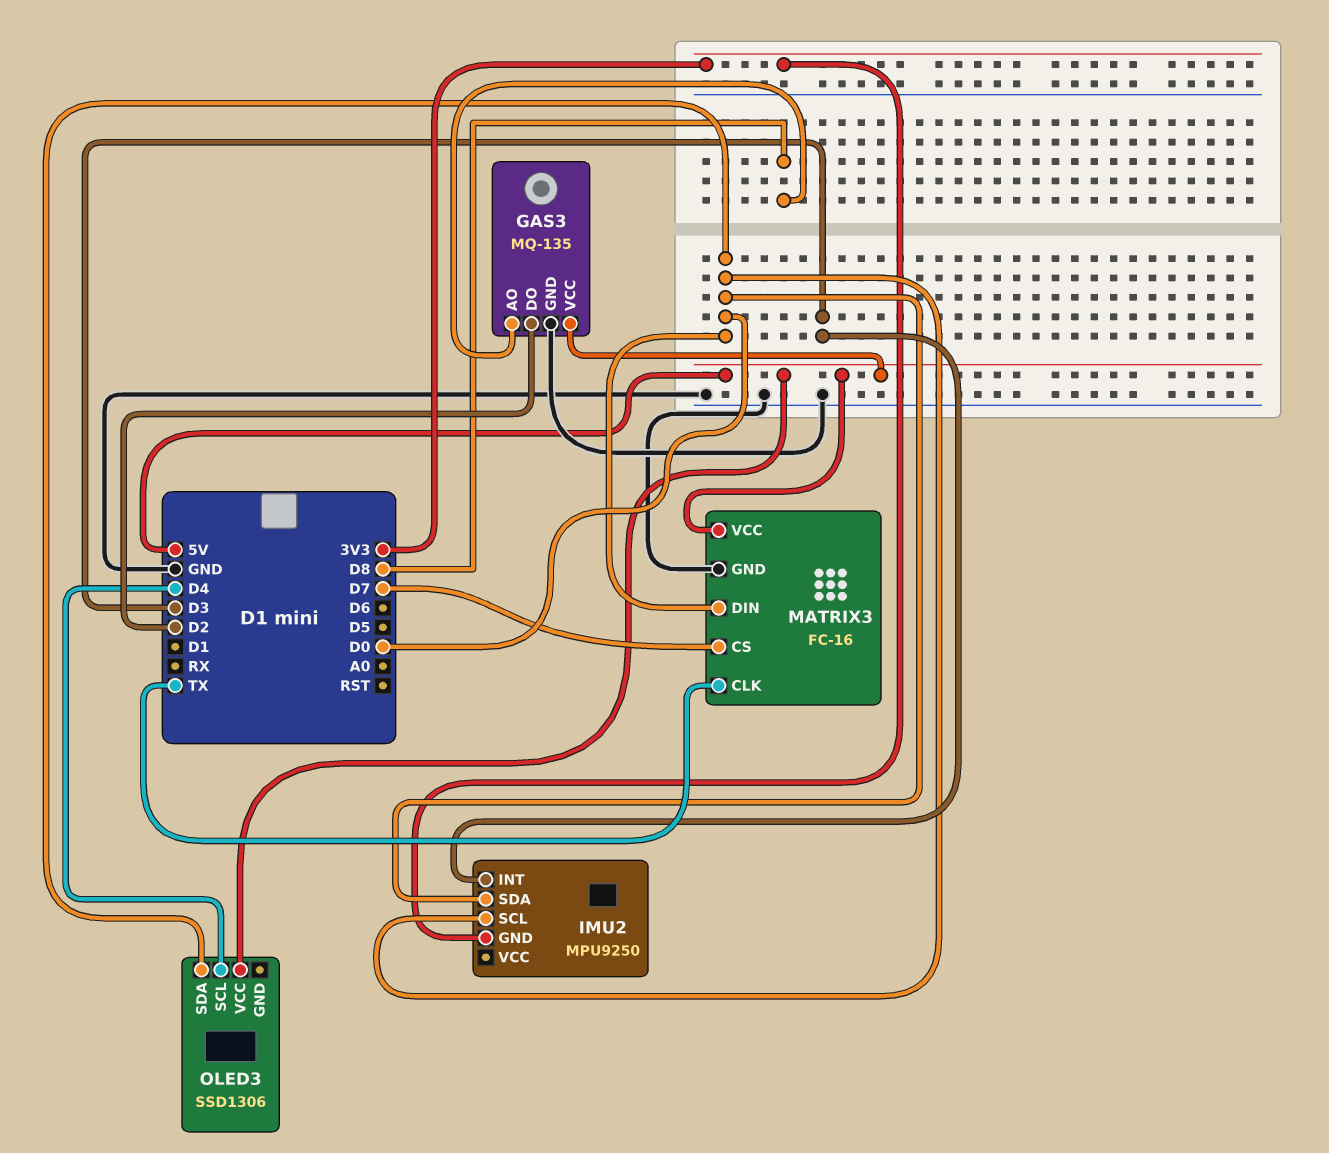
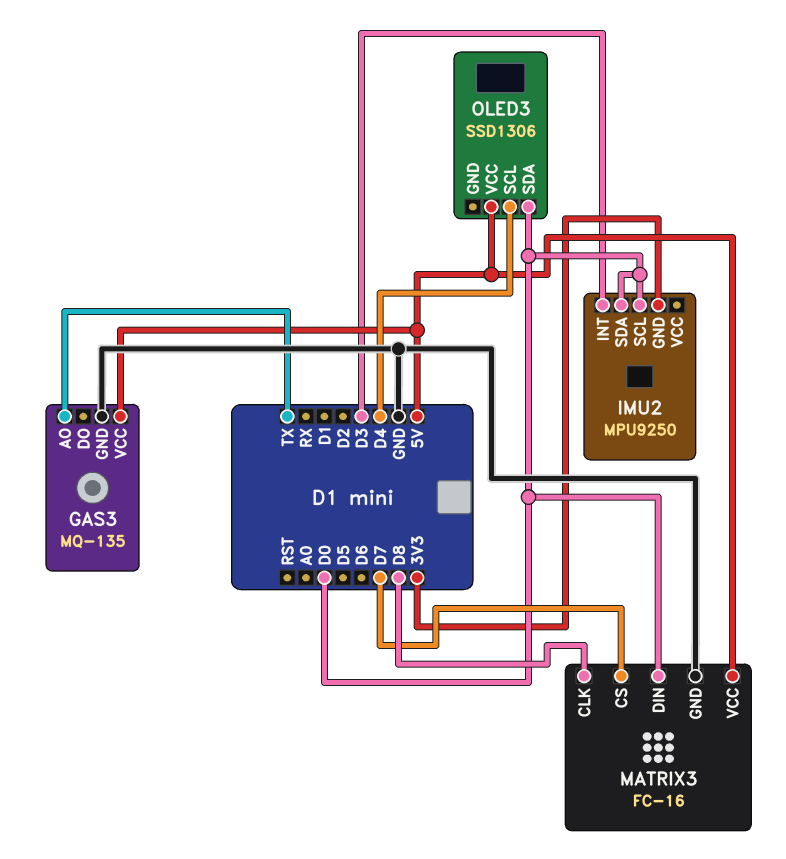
GAS3 pin AO: D8 -> TX
GAS3 pin DO: D2 -> none
MATRIX3 pin CLK: TX -> D8

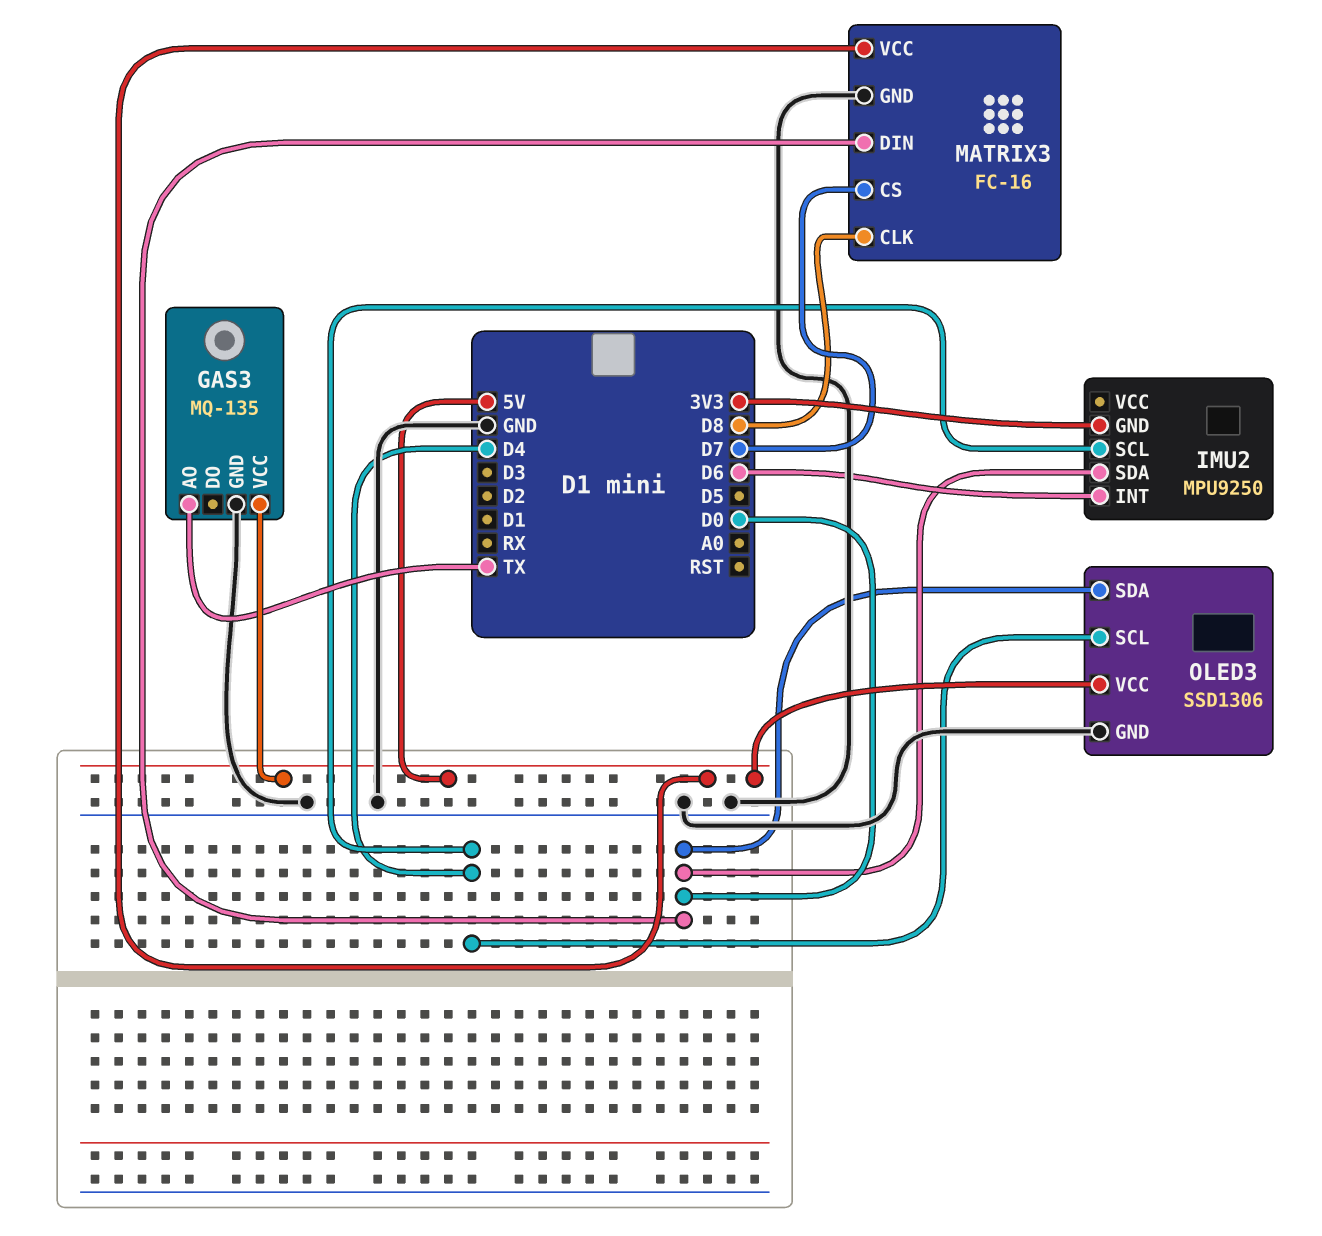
IMU2 pin INT: D3 -> D6
IMU2 pin SCL: D0 -> D4
OLED3 pin GND: none -> GND

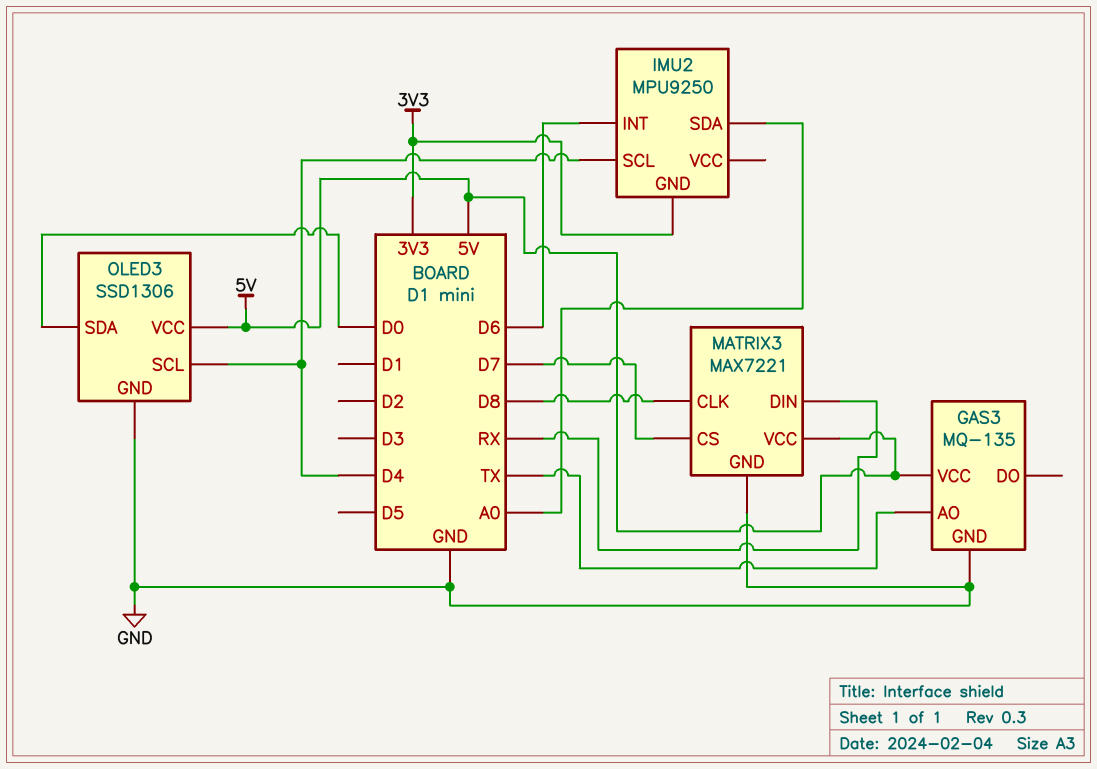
IMU2 pin SDA: D0 -> A0
MATRIX3: FC-16 -> MAX7221
MATRIX3 pin DIN: D0 -> RX

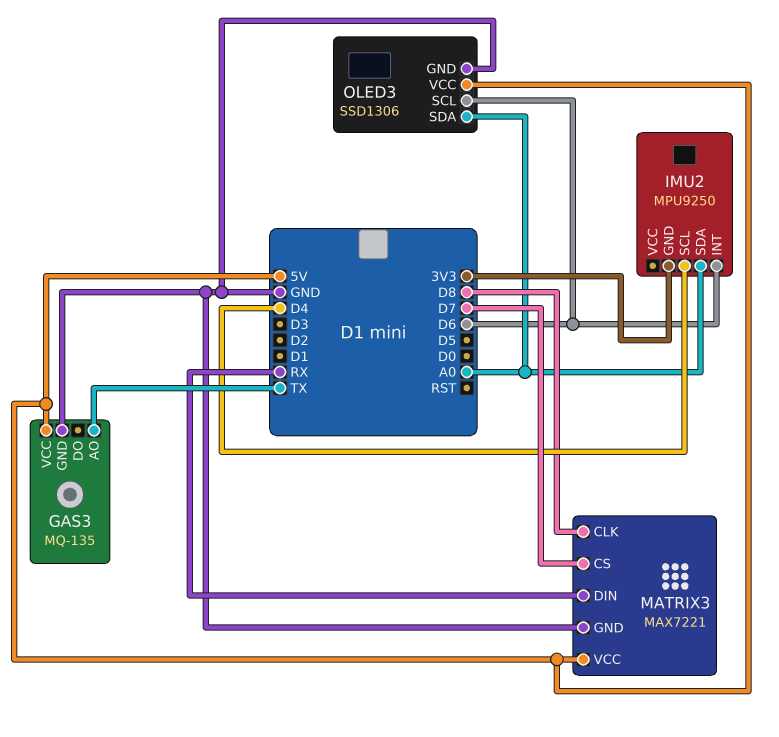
OLED3 pin SCL: D4 -> D6
OLED3 pin SDA: D0 -> A0

